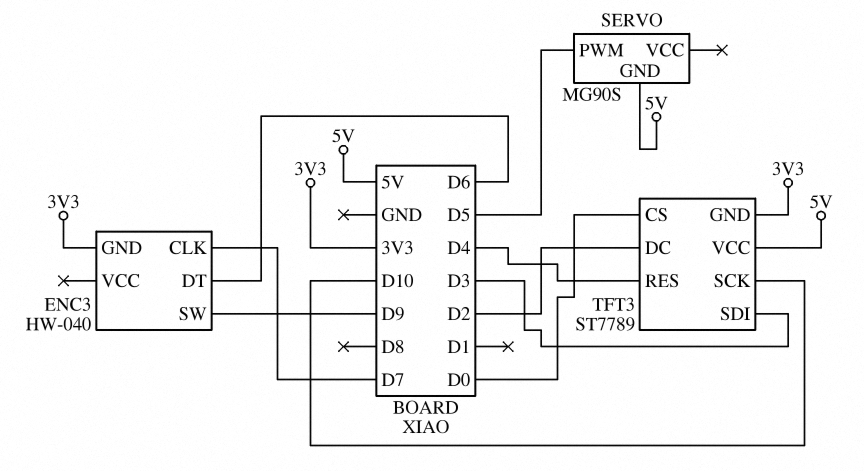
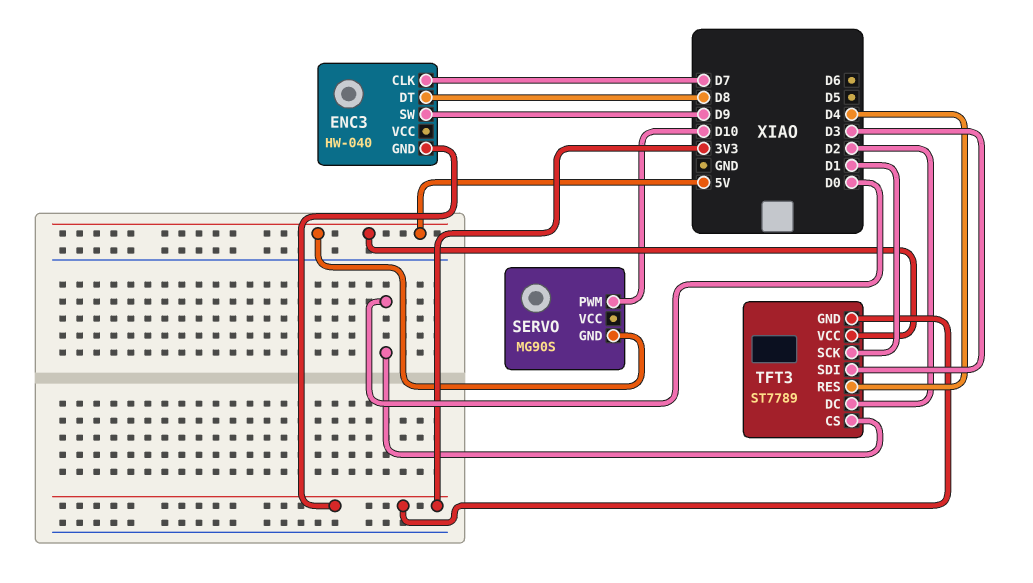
ENC3 pin DT: D6 -> D8
SERVO pin PWM: D5 -> D10
TFT3 pin SCK: D10 -> D1

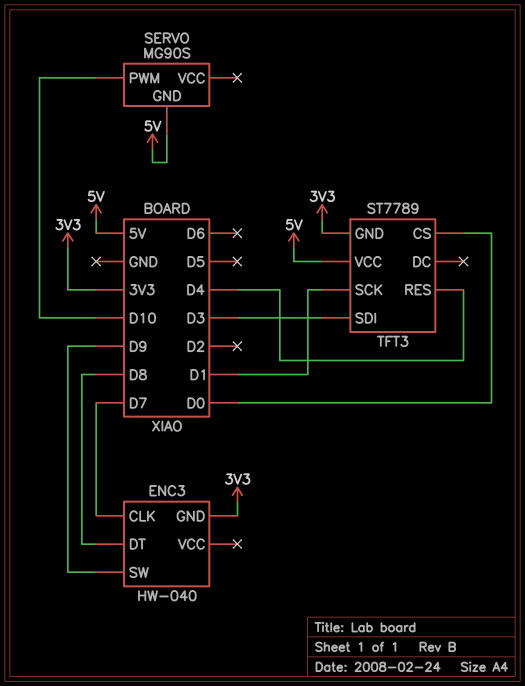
TFT3 pin DC: D2 -> none

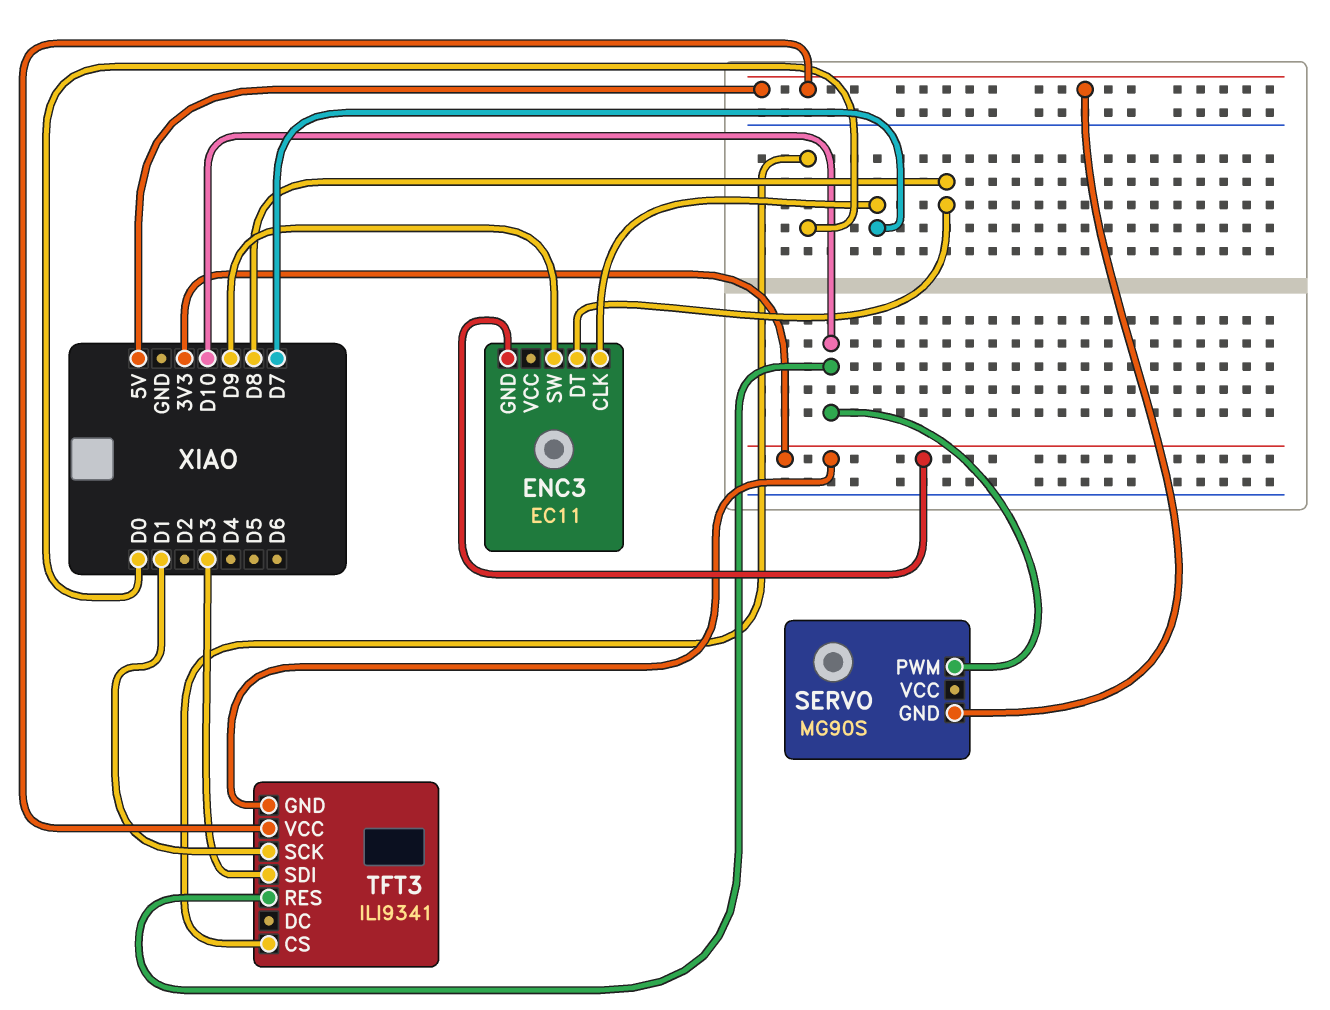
ENC3: HW-040 -> EC11
TFT3: ST7789 -> ILI9341
TFT3 pin RES: D4 -> D10

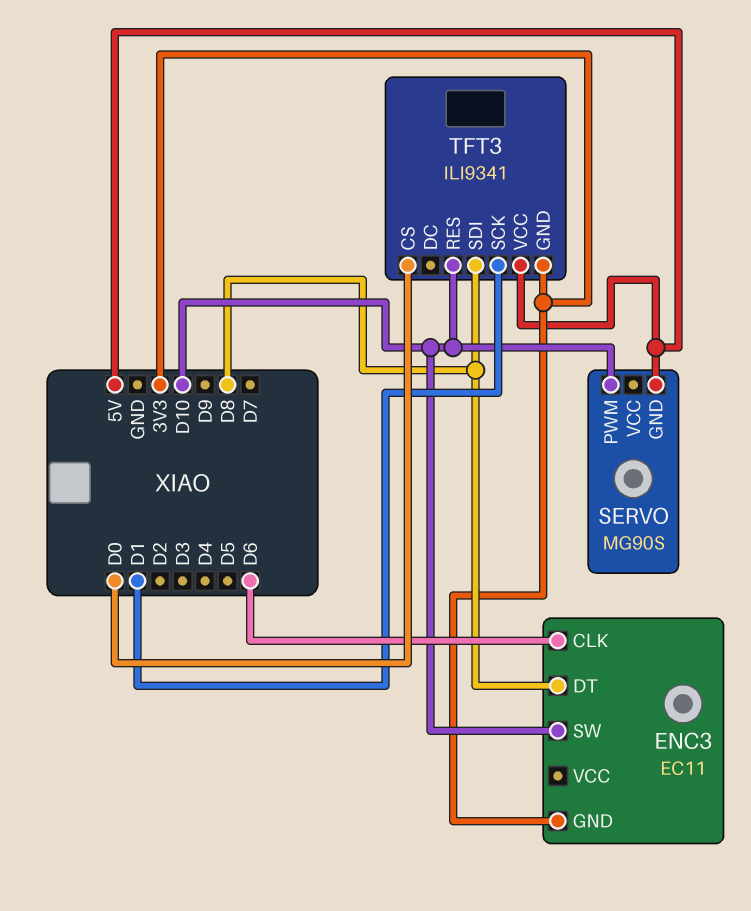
ENC3 pin CLK: D7 -> D6
ENC3 pin SW: D9 -> D10
TFT3 pin SDI: D3 -> D8

